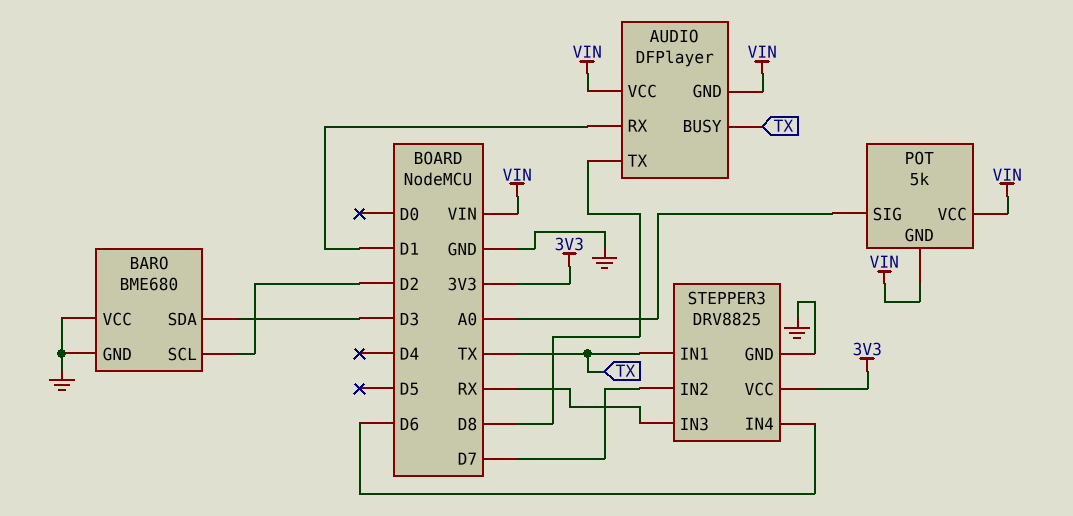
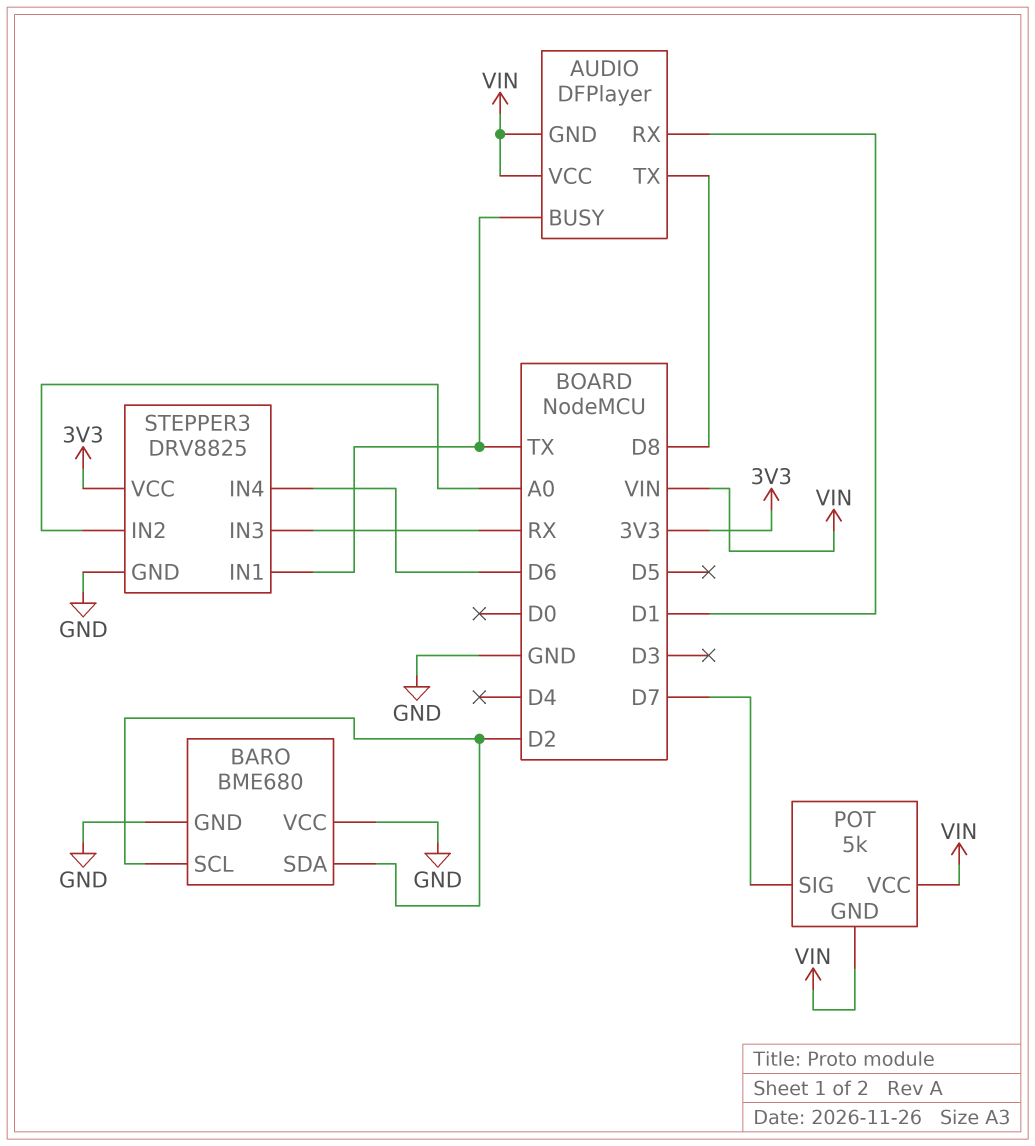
BARO pin SDA: D3 -> D2
POT pin SIG: A0 -> D7
STEPPER3 pin IN2: D7 -> A0

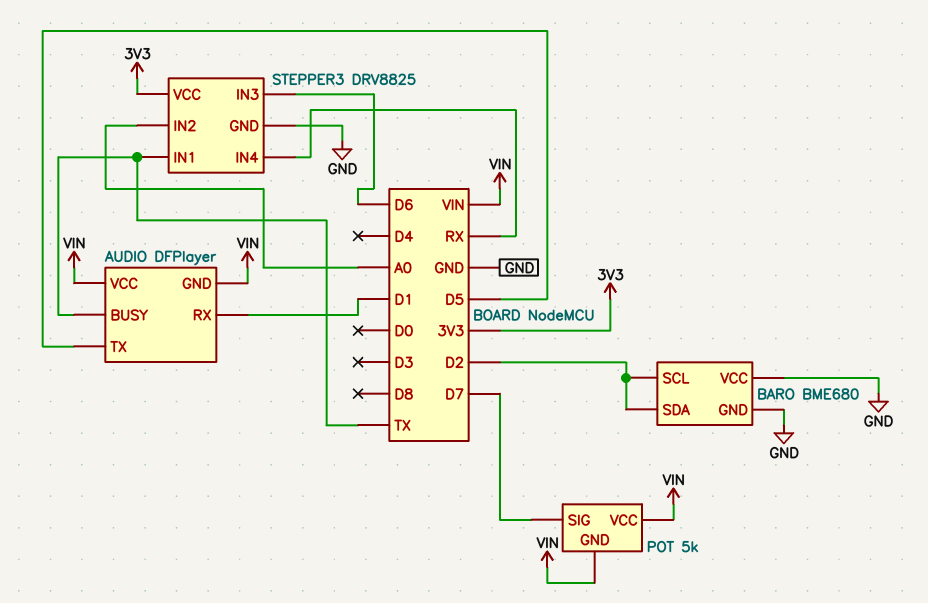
AUDIO pin TX: D8 -> D5
STEPPER3 pin IN3: RX -> D6
STEPPER3 pin IN4: D6 -> RX

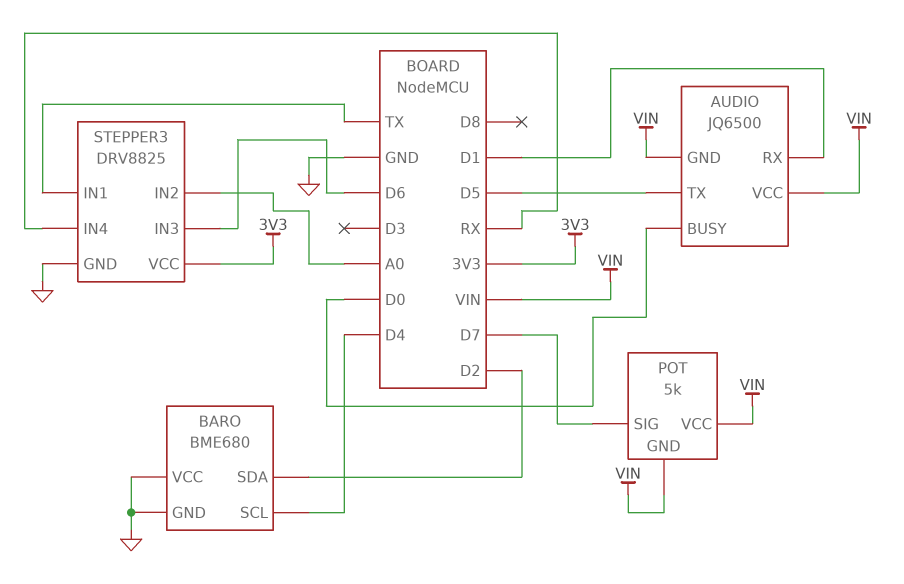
AUDIO: DFPlayer -> JQ6500
AUDIO pin BUSY: TX -> D0
BARO pin SCL: D2 -> D4

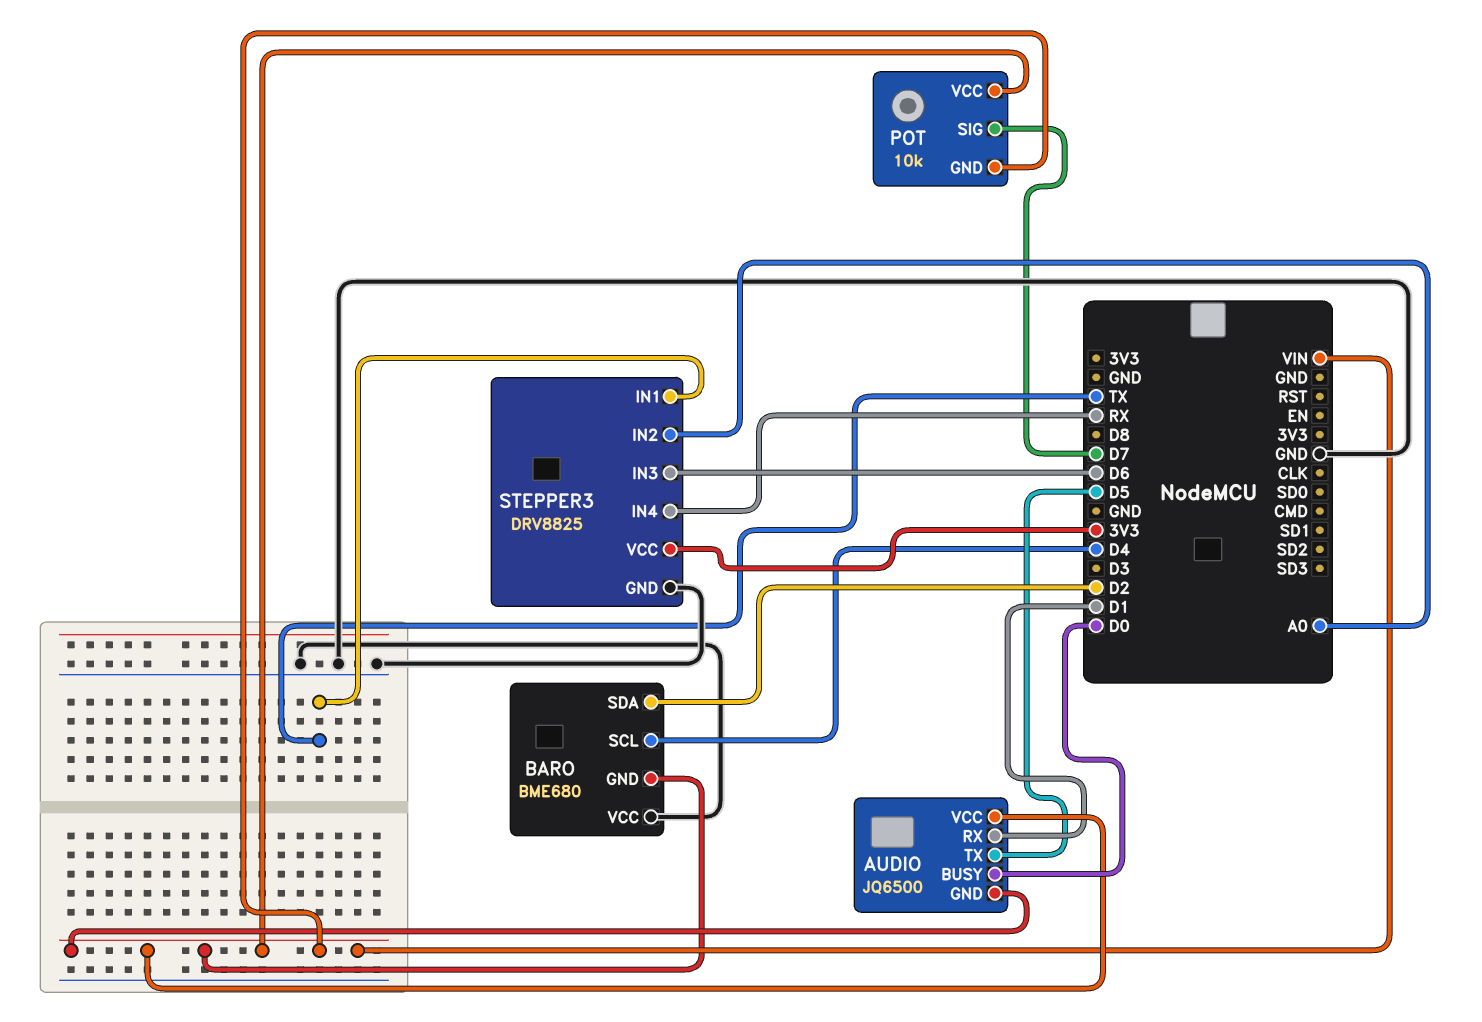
BARO pin GND: GND -> VIN
POT: 5k -> 10k

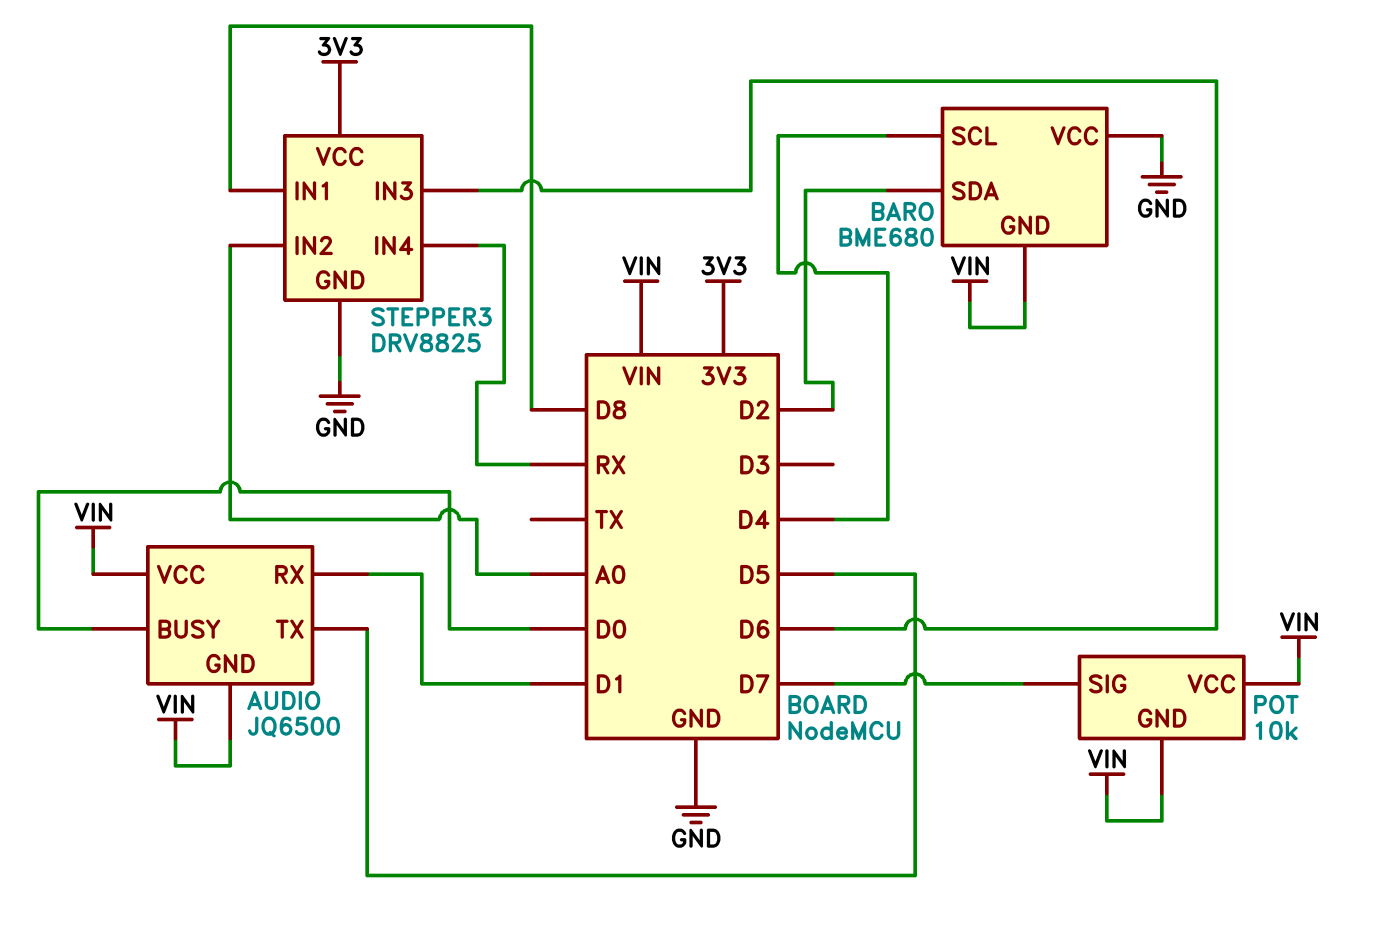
STEPPER3 pin IN1: TX -> D8

